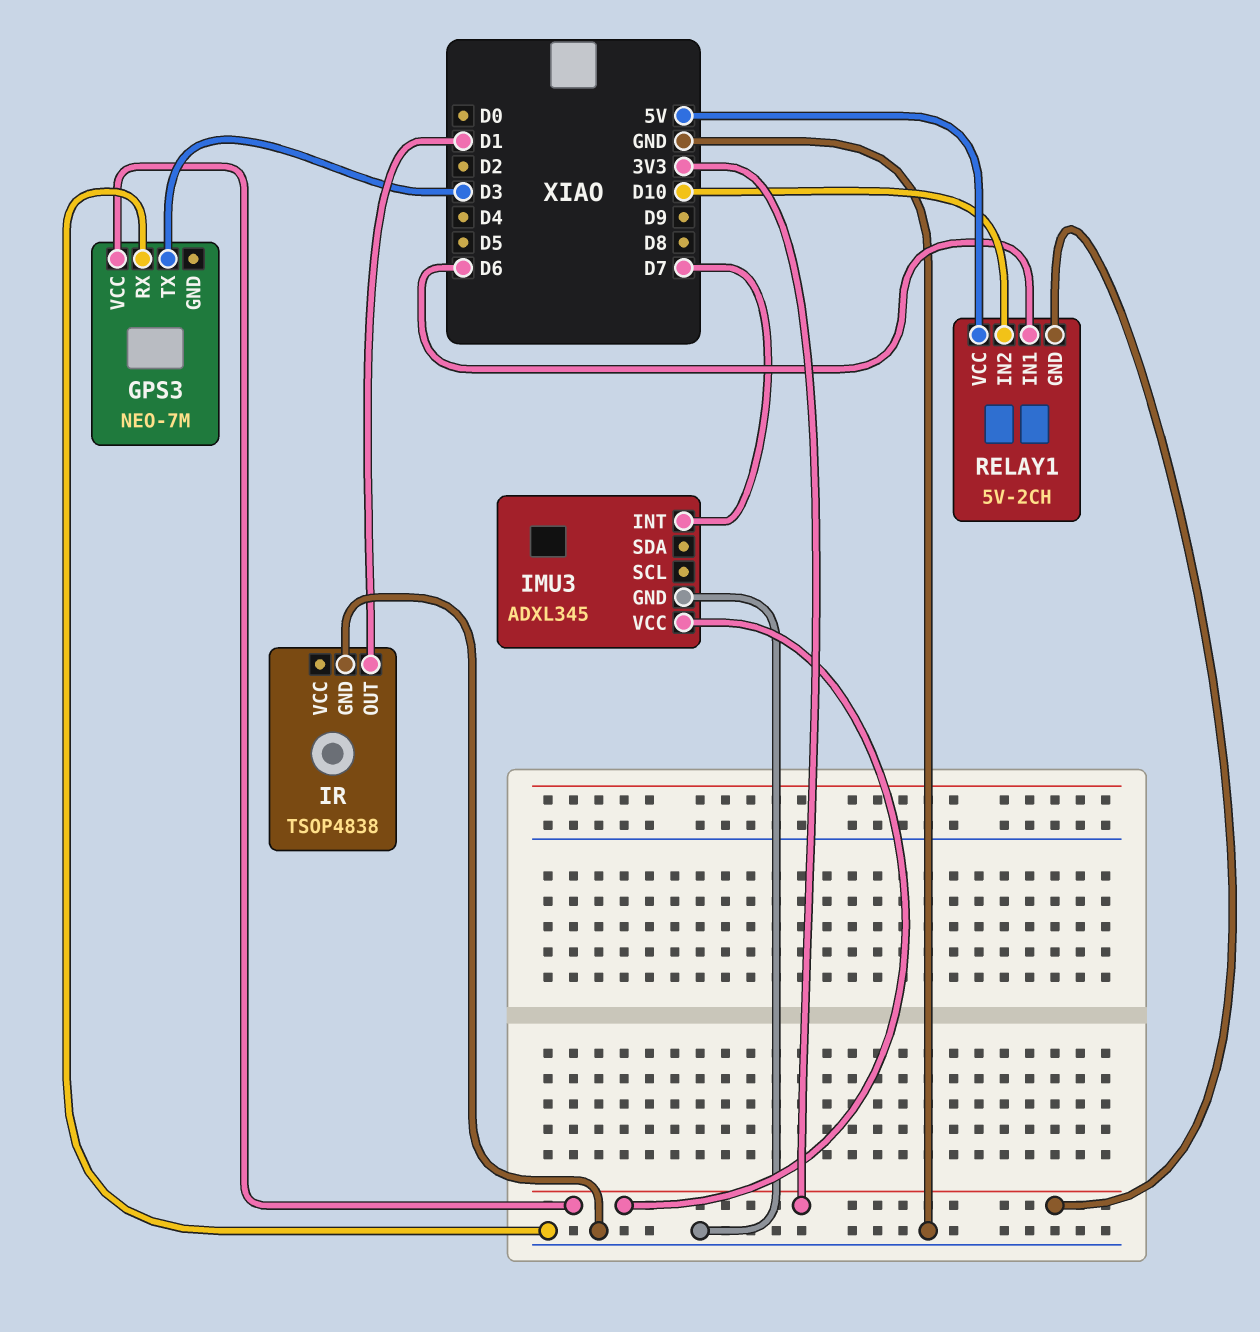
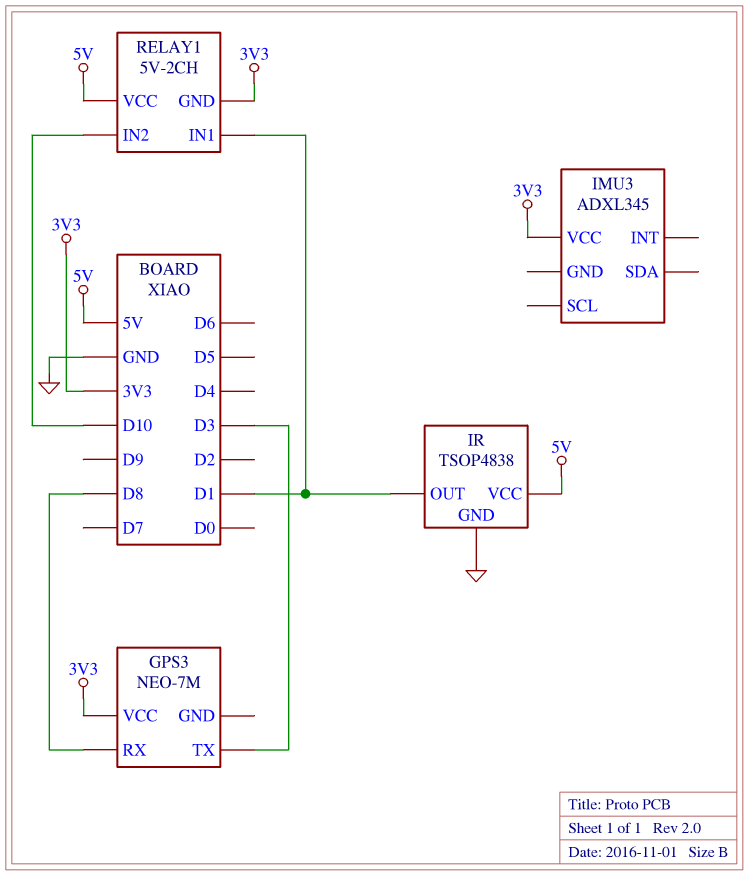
GPS3 pin RX: GND -> D8
IMU3 pin GND: GND -> none
IMU3 pin INT: D7 -> none
IR pin VCC: none -> 5V
RELAY1 pin IN1: D6 -> D1

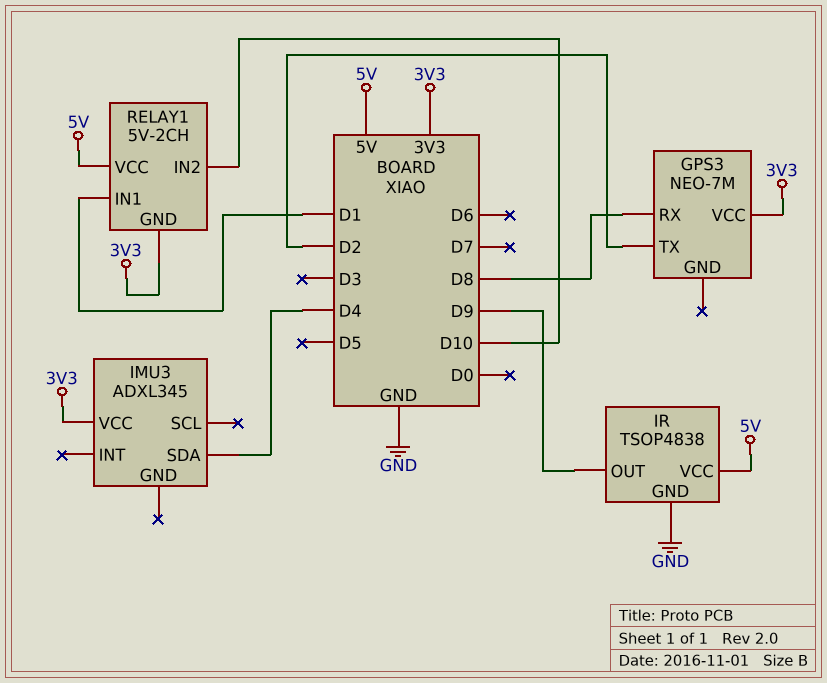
GPS3 pin TX: D3 -> D2
IMU3 pin SDA: none -> D4
IR pin OUT: D1 -> D9

